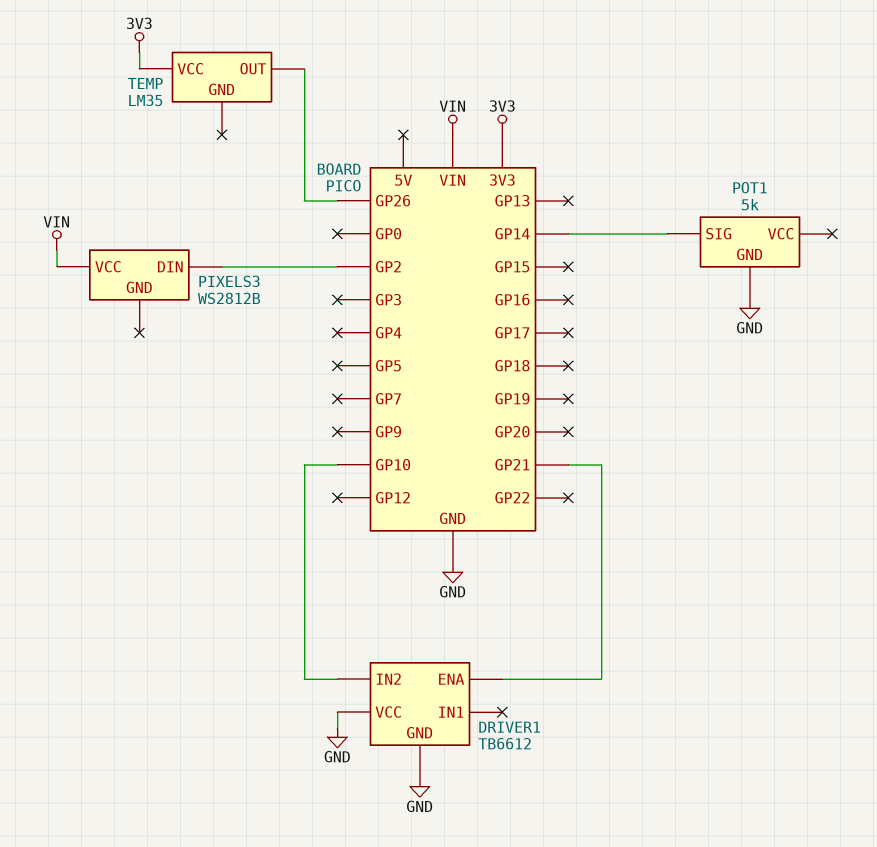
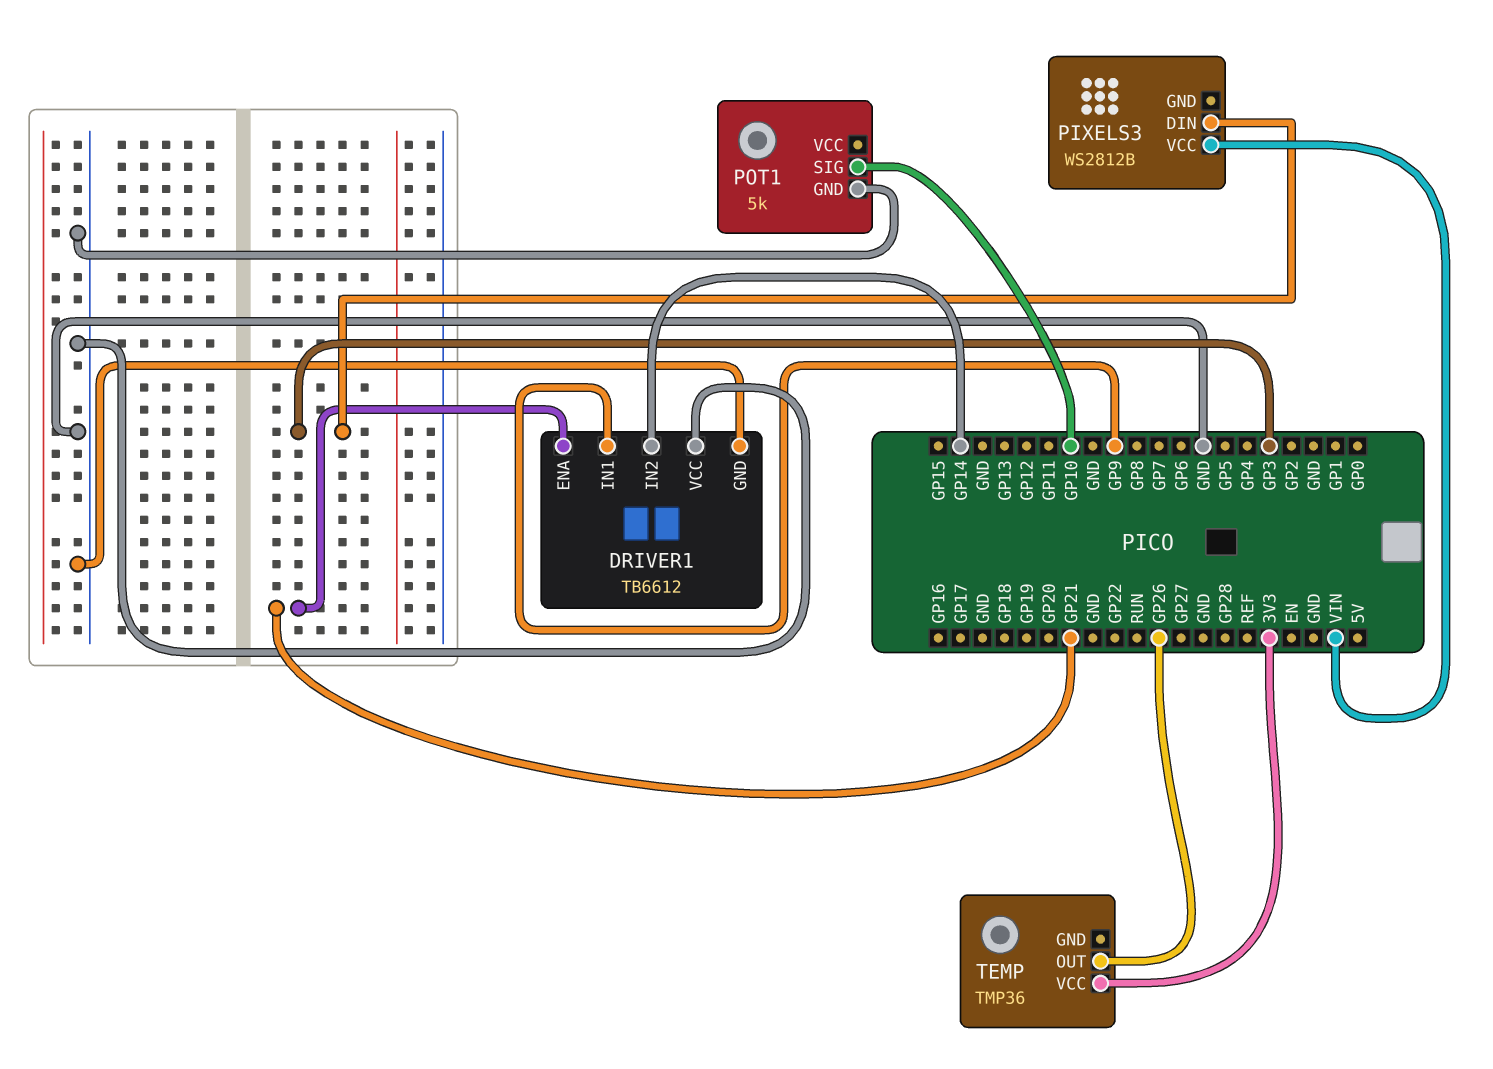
DRIVER1 pin IN1: none -> GP9
DRIVER1 pin IN2: GP10 -> GP14
PIXELS3 pin DIN: GP2 -> GP3
POT1 pin SIG: GP14 -> GP10
TEMP: LM35 -> TMP36

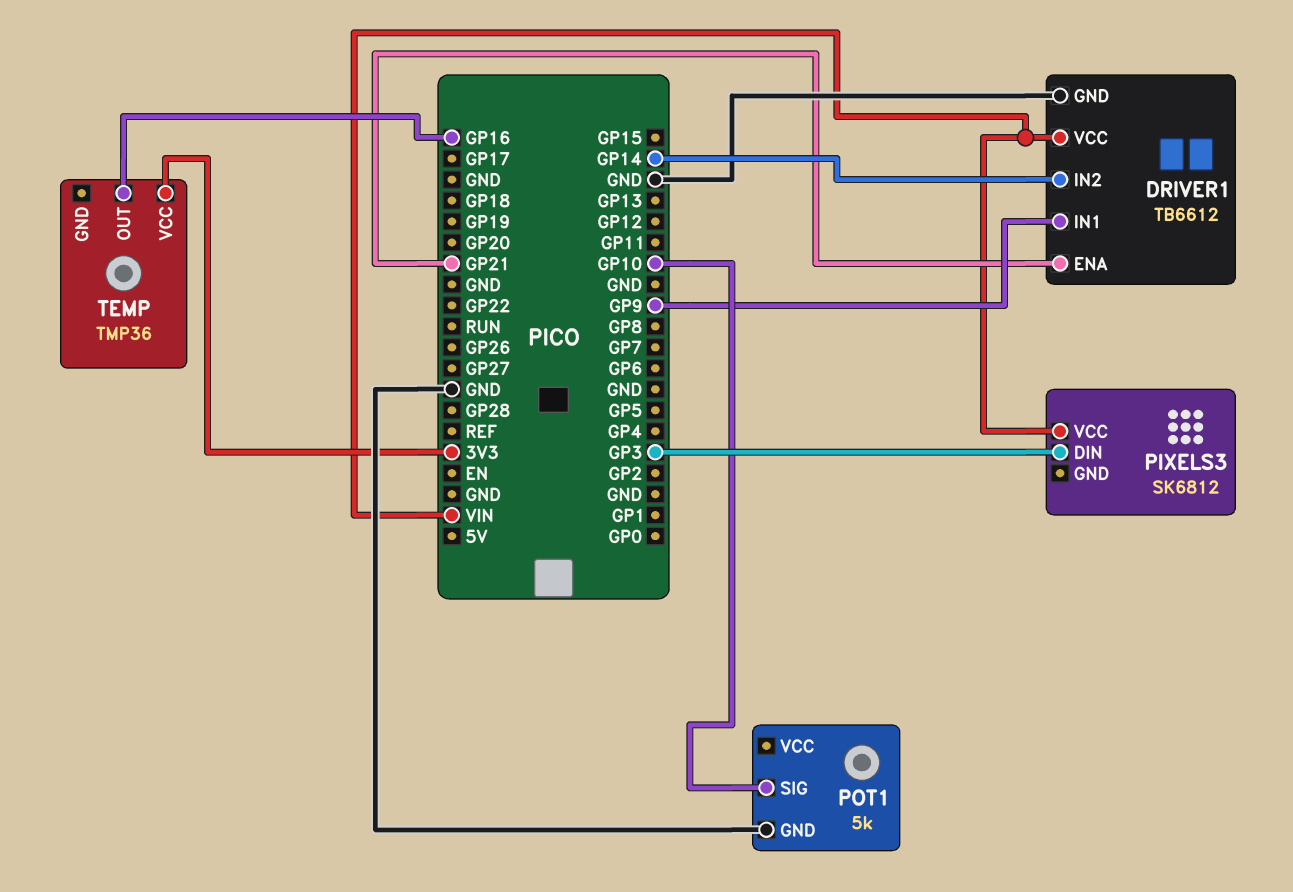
DRIVER1 pin VCC: GND -> VIN
PIXELS3: WS2812B -> SK6812
TEMP pin OUT: GP26 -> GP16

